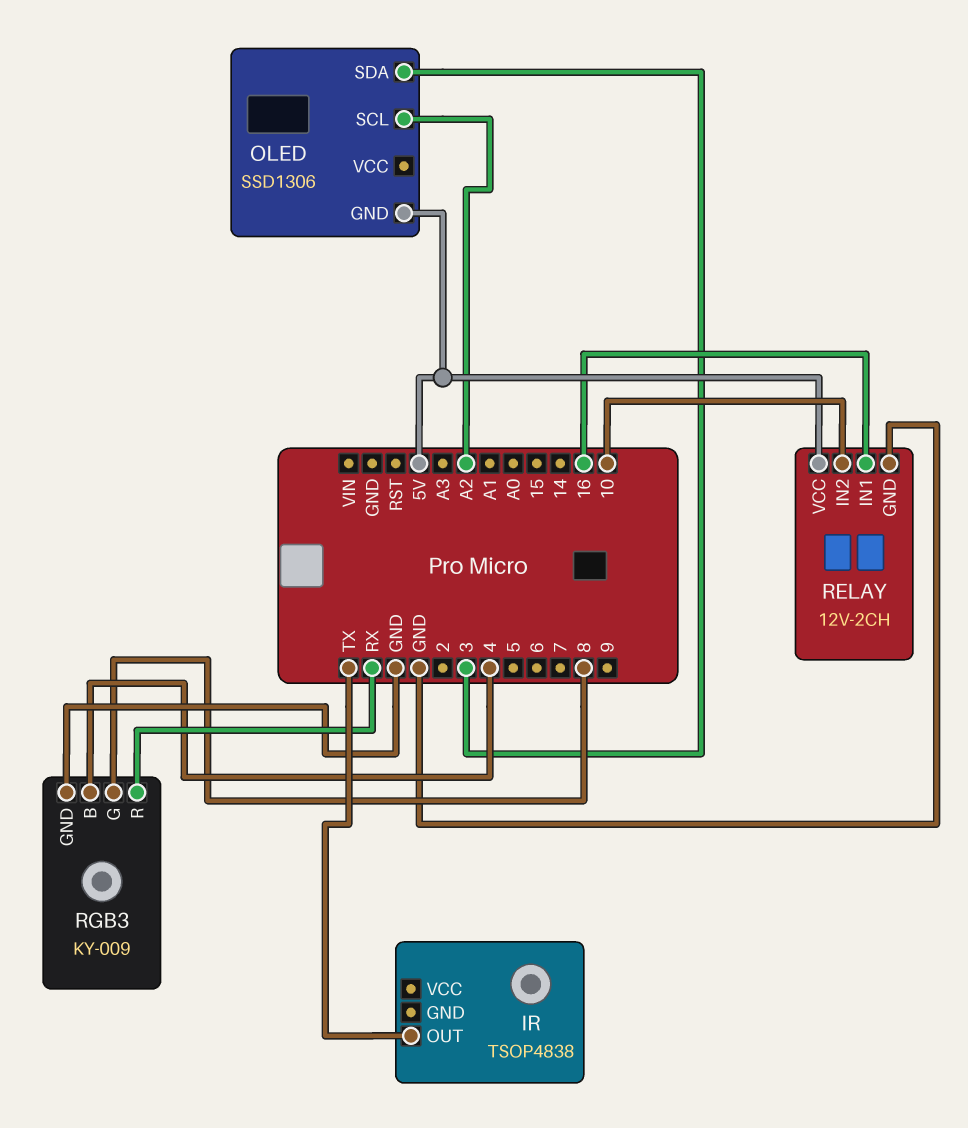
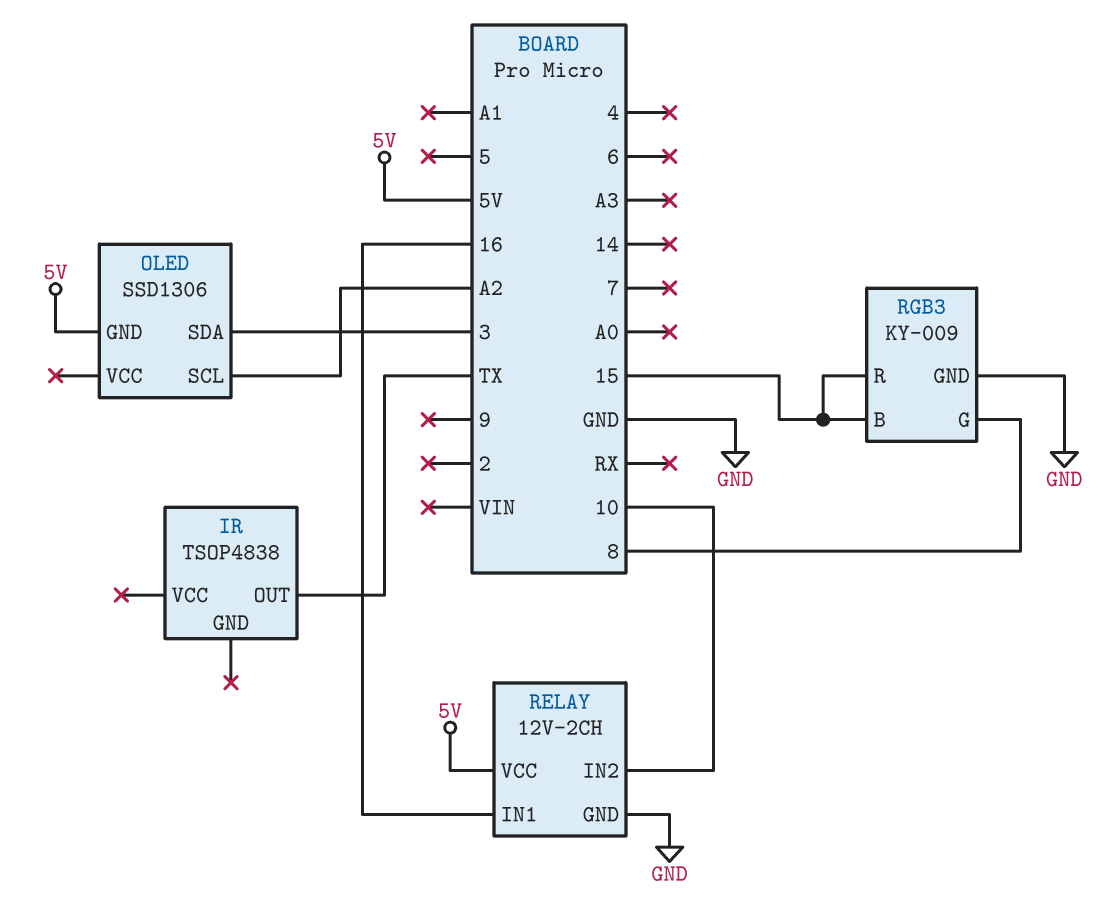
RGB3 pin B: 4 -> 15
RGB3 pin R: RX -> 15

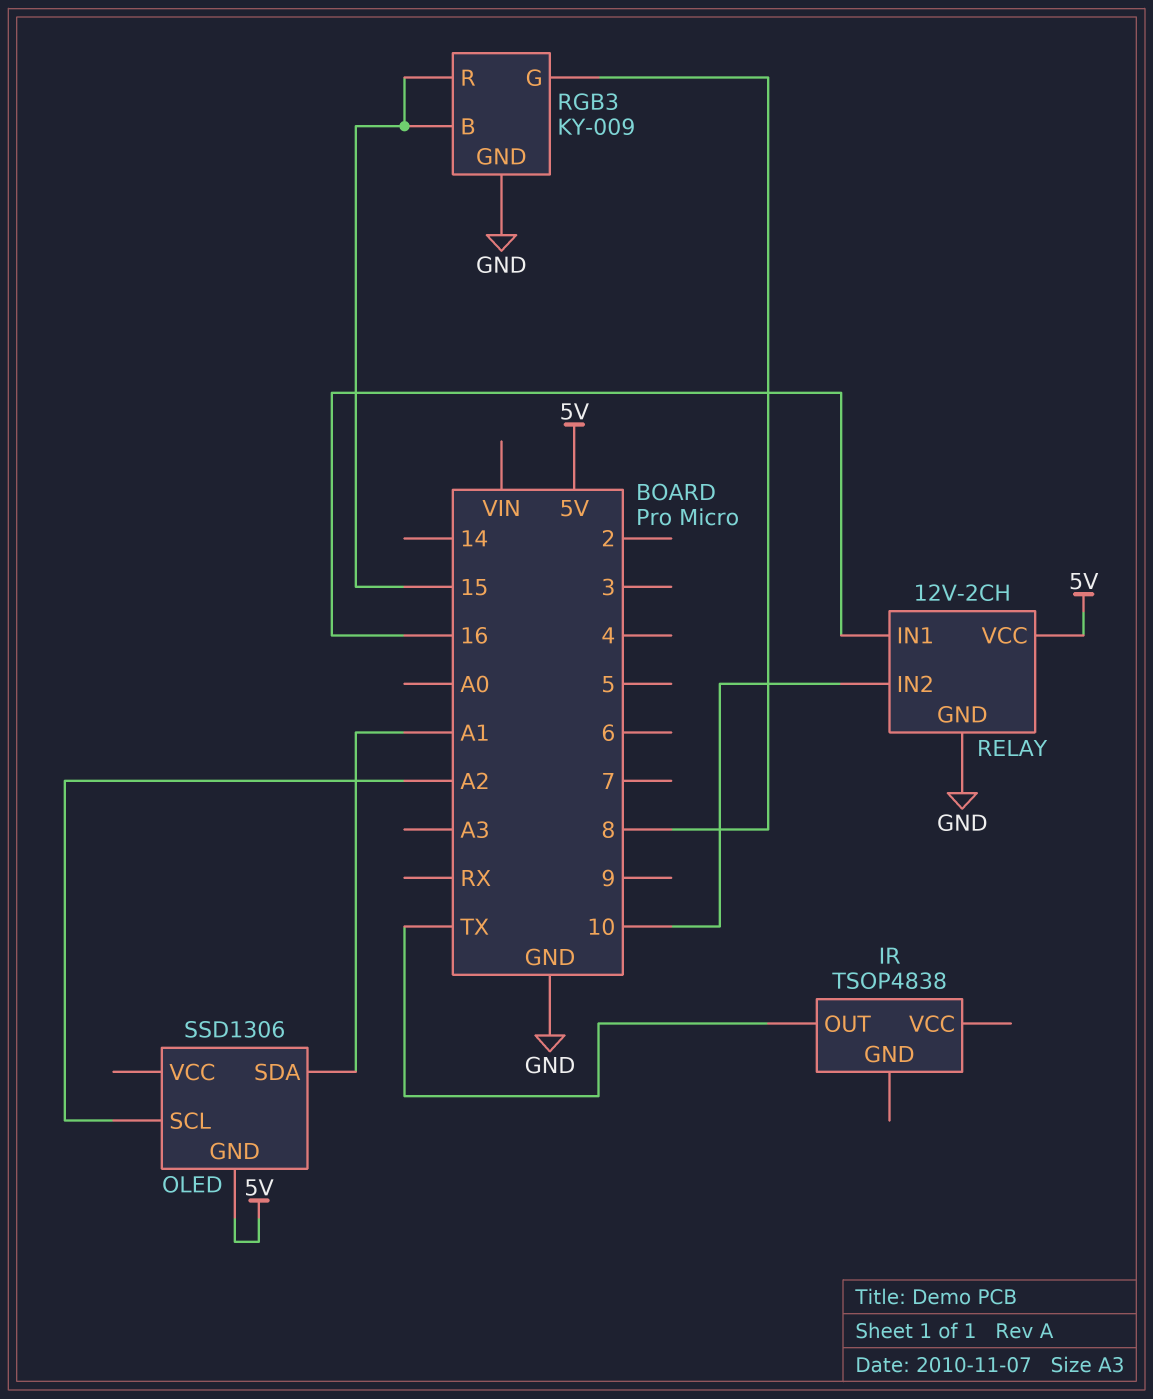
OLED pin SDA: 3 -> A1

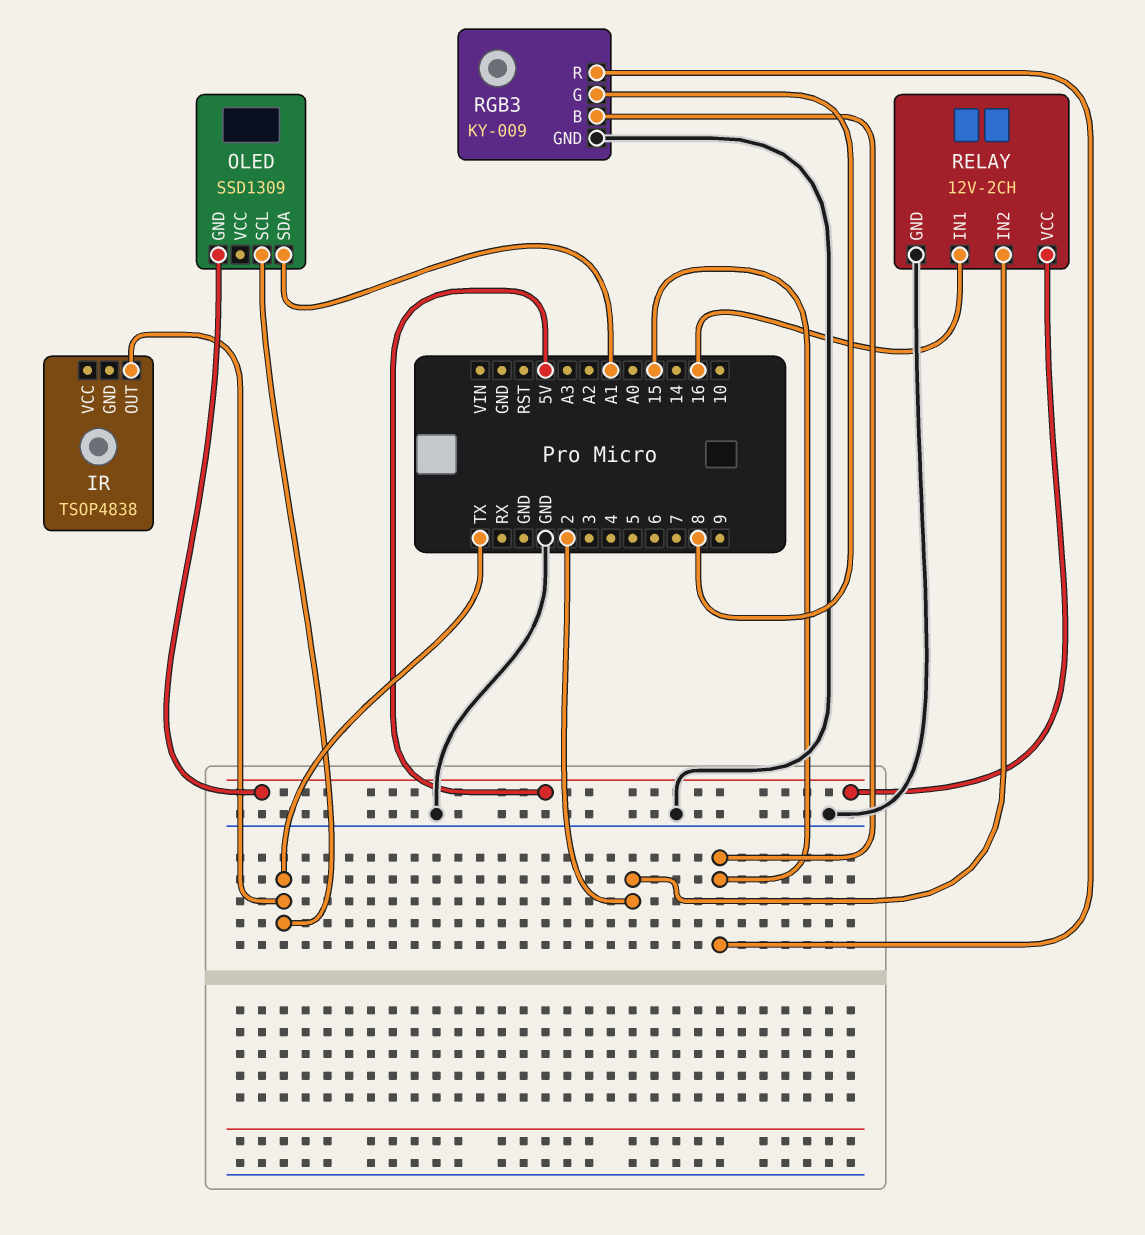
OLED: SSD1306 -> SSD1309
OLED pin SCL: A2 -> TX
RELAY pin IN2: 10 -> 2

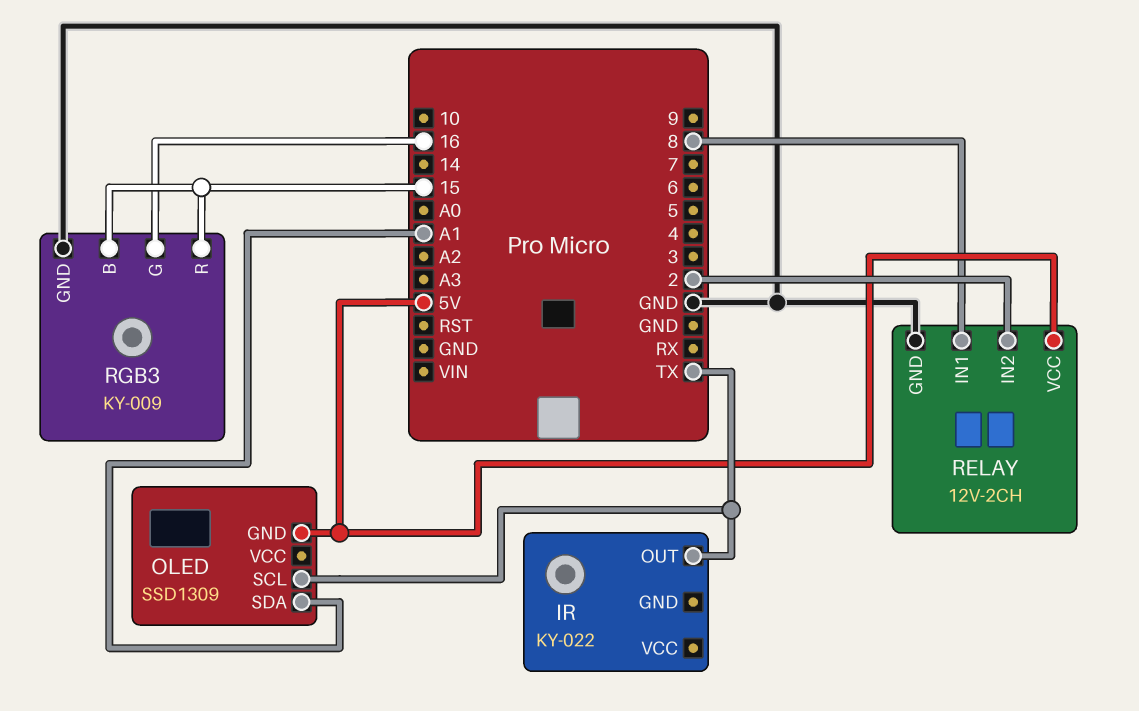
IR: TSOP4838 -> KY-022
RELAY pin IN1: 16 -> 8
RGB3 pin G: 8 -> 16

